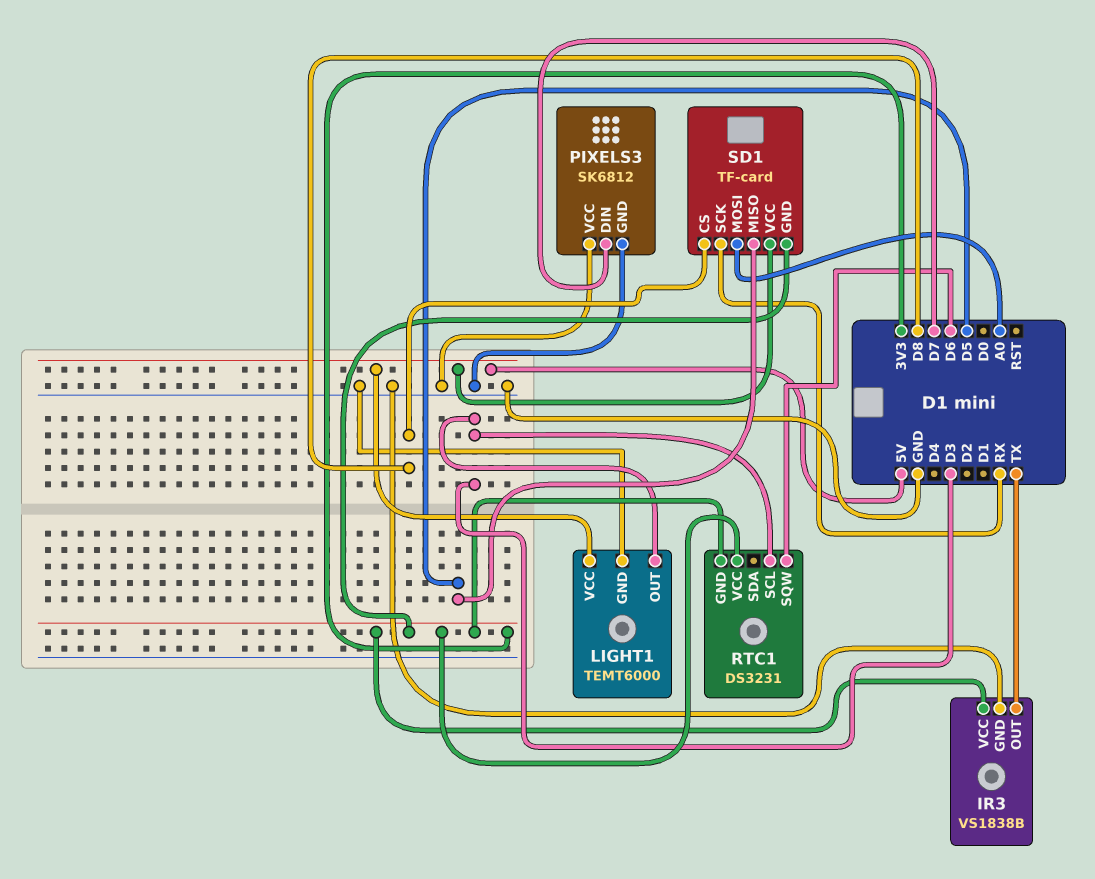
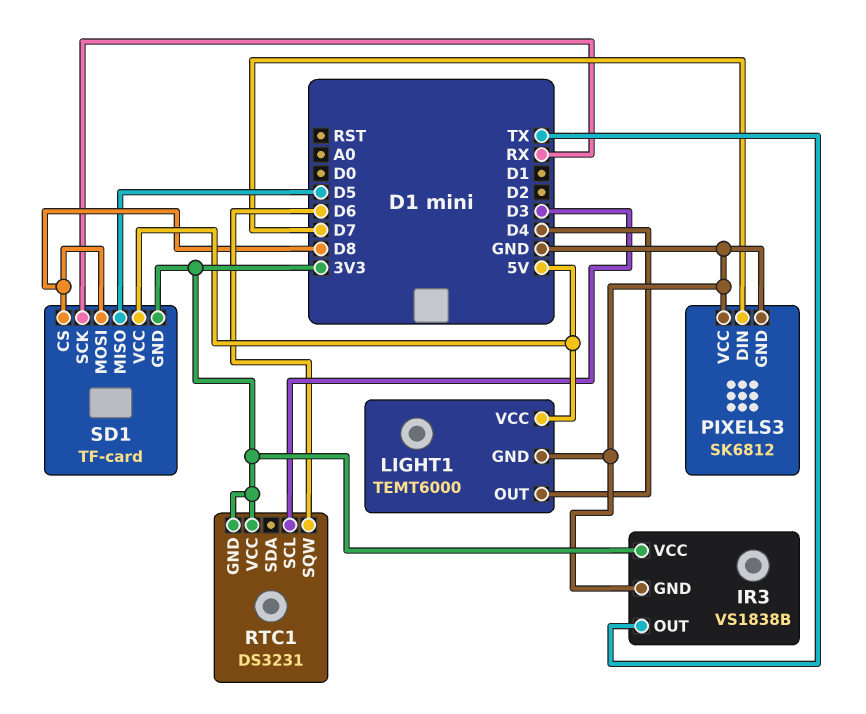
LIGHT1 pin OUT: D3 -> D4
SD1 pin MOSI: A0 -> D8

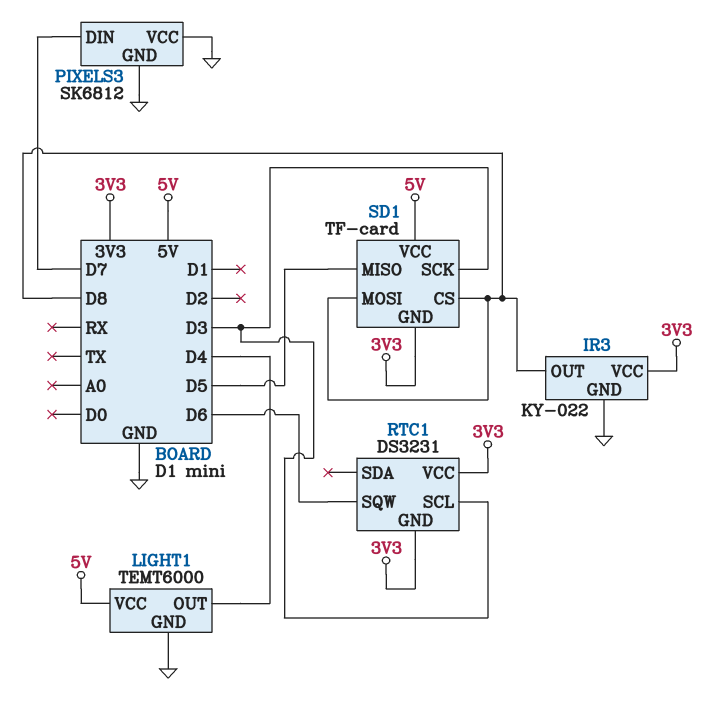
IR3: VS1838B -> KY-022
IR3 pin OUT: TX -> D8
SD1 pin SCK: RX -> D3

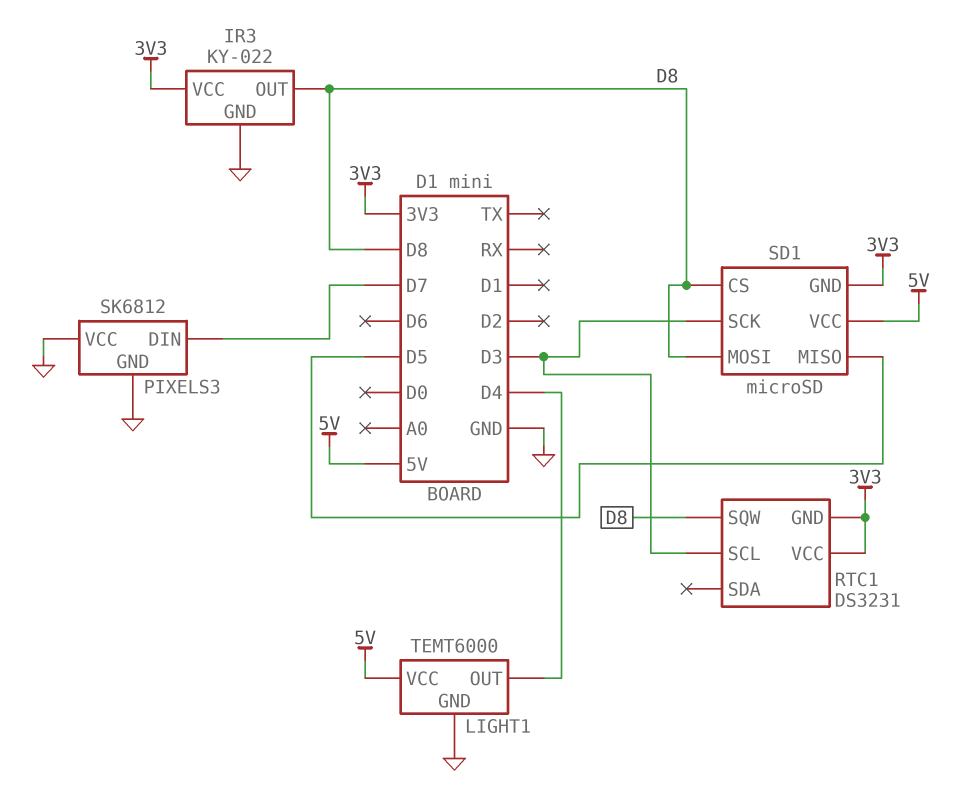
RTC1 pin SQW: D6 -> D8
SD1: TF-card -> microSD

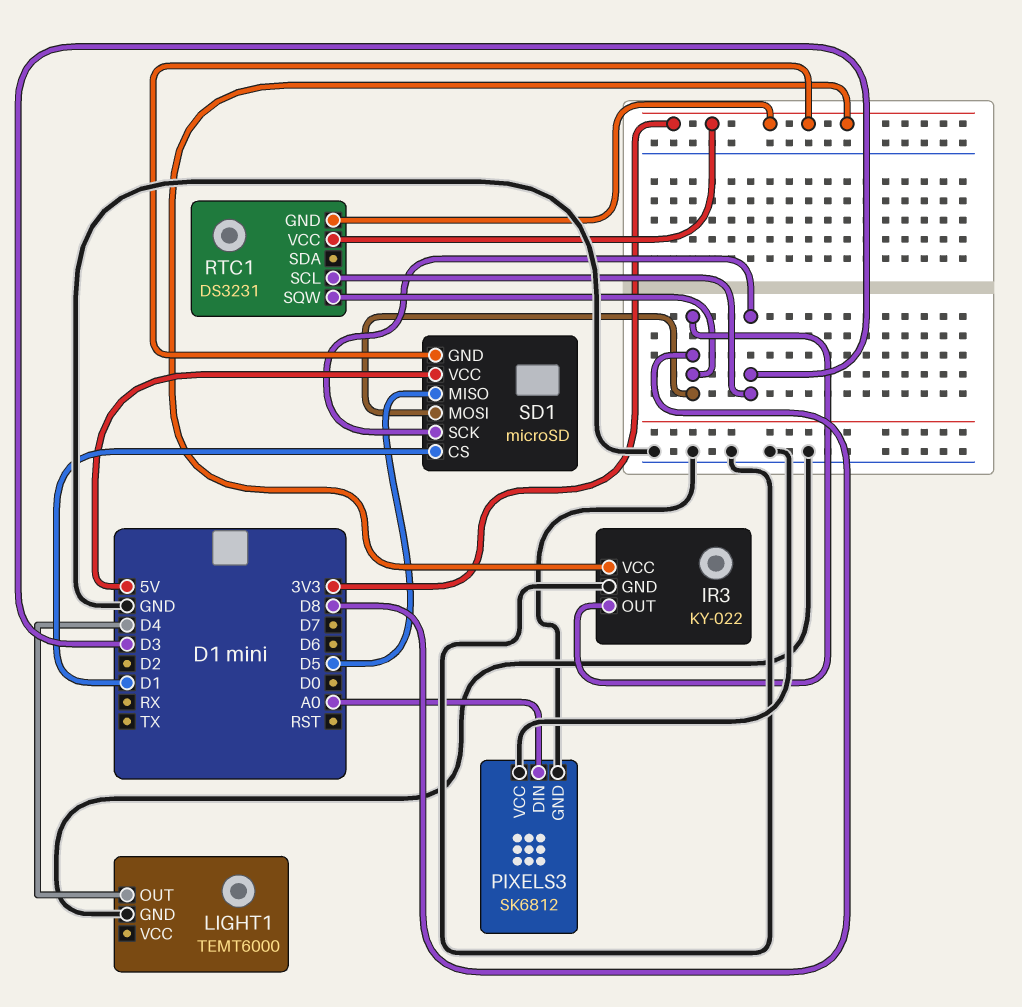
LIGHT1 pin VCC: 5V -> none
PIXELS3 pin DIN: D7 -> A0
SD1 pin CS: D8 -> D1

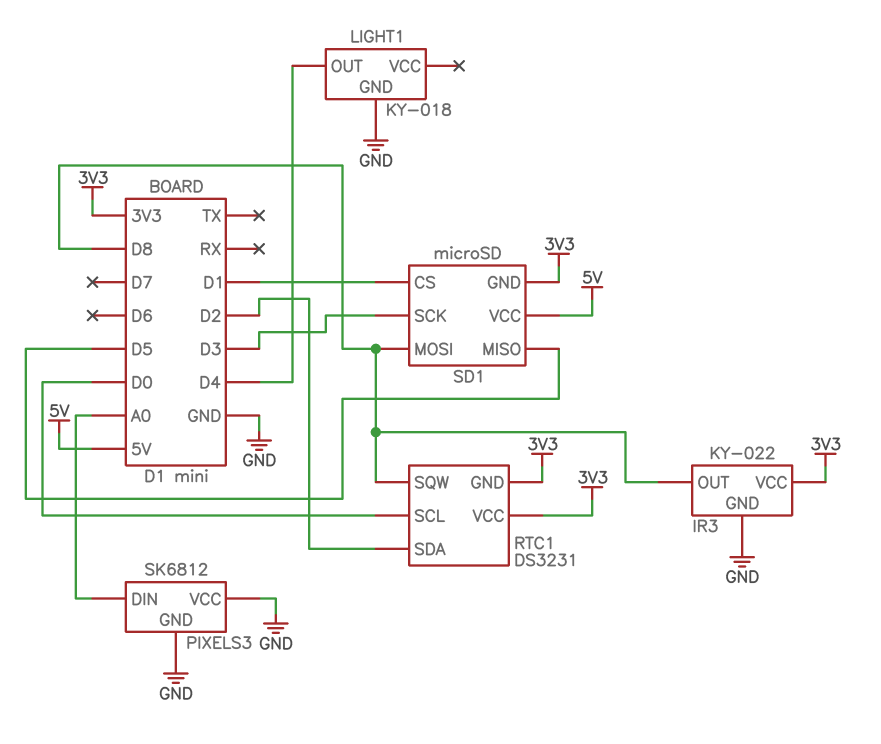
LIGHT1: TEMT6000 -> KY-018
RTC1 pin SCL: D3 -> D0
RTC1 pin SDA: none -> D2

